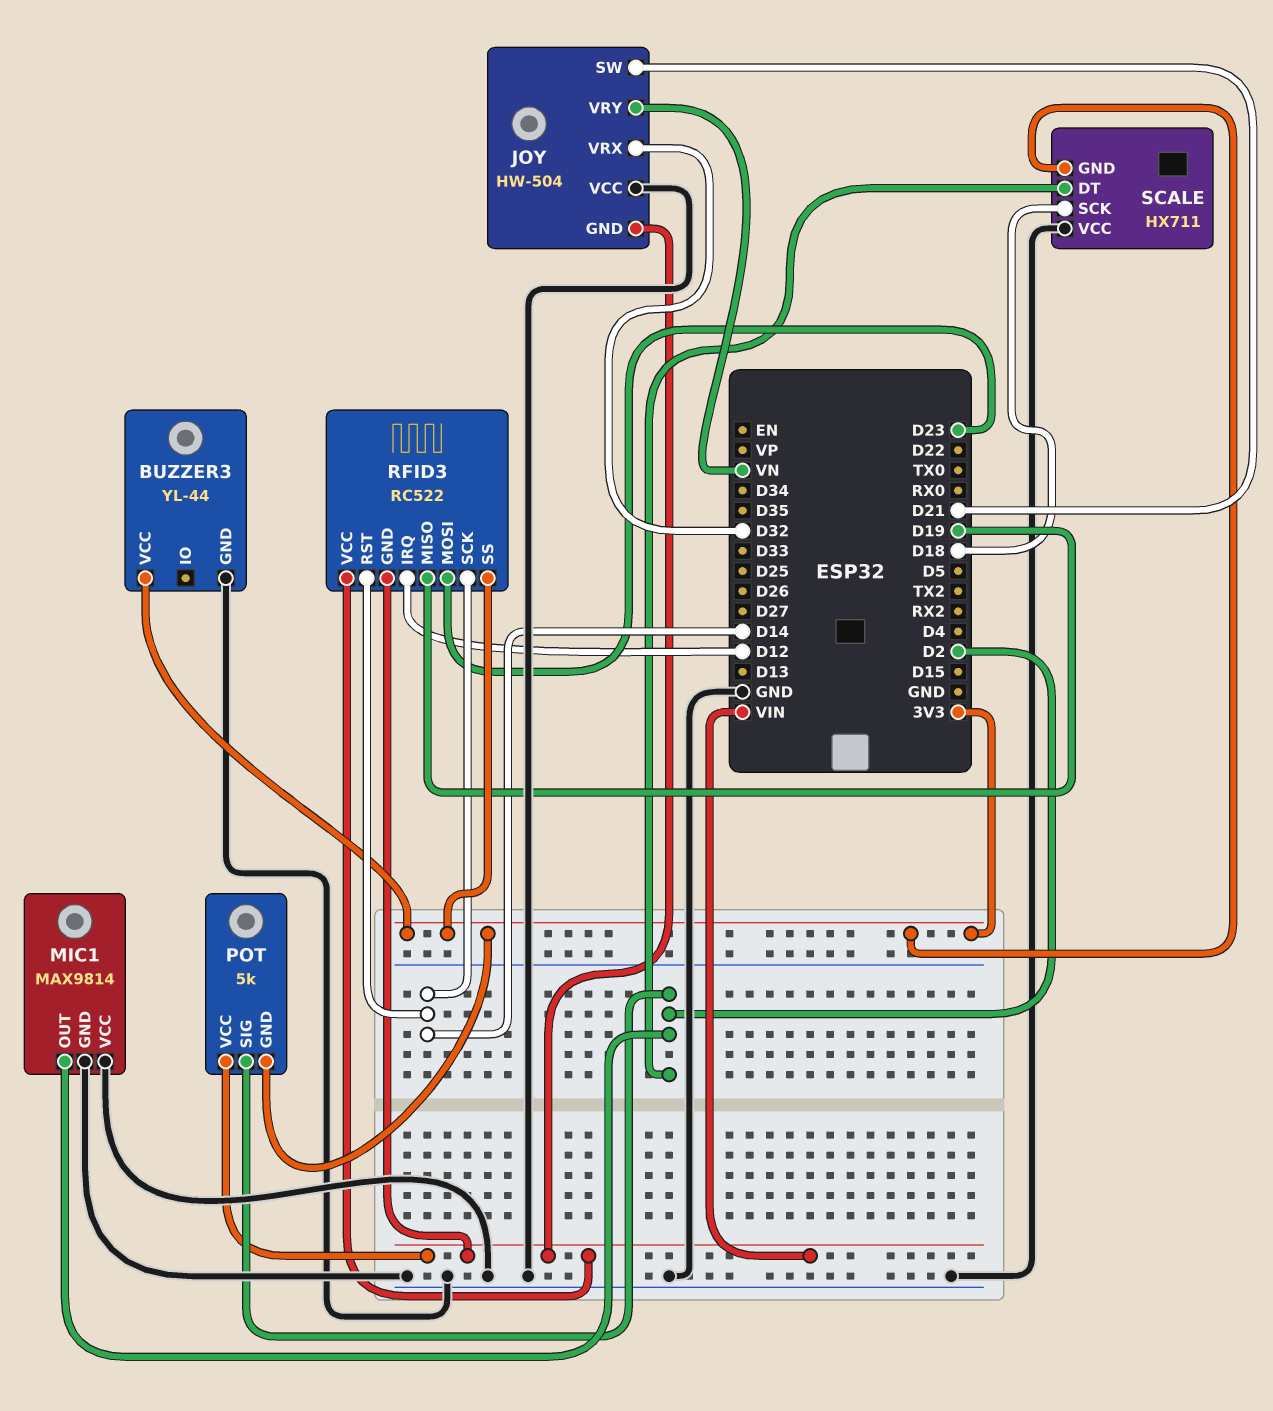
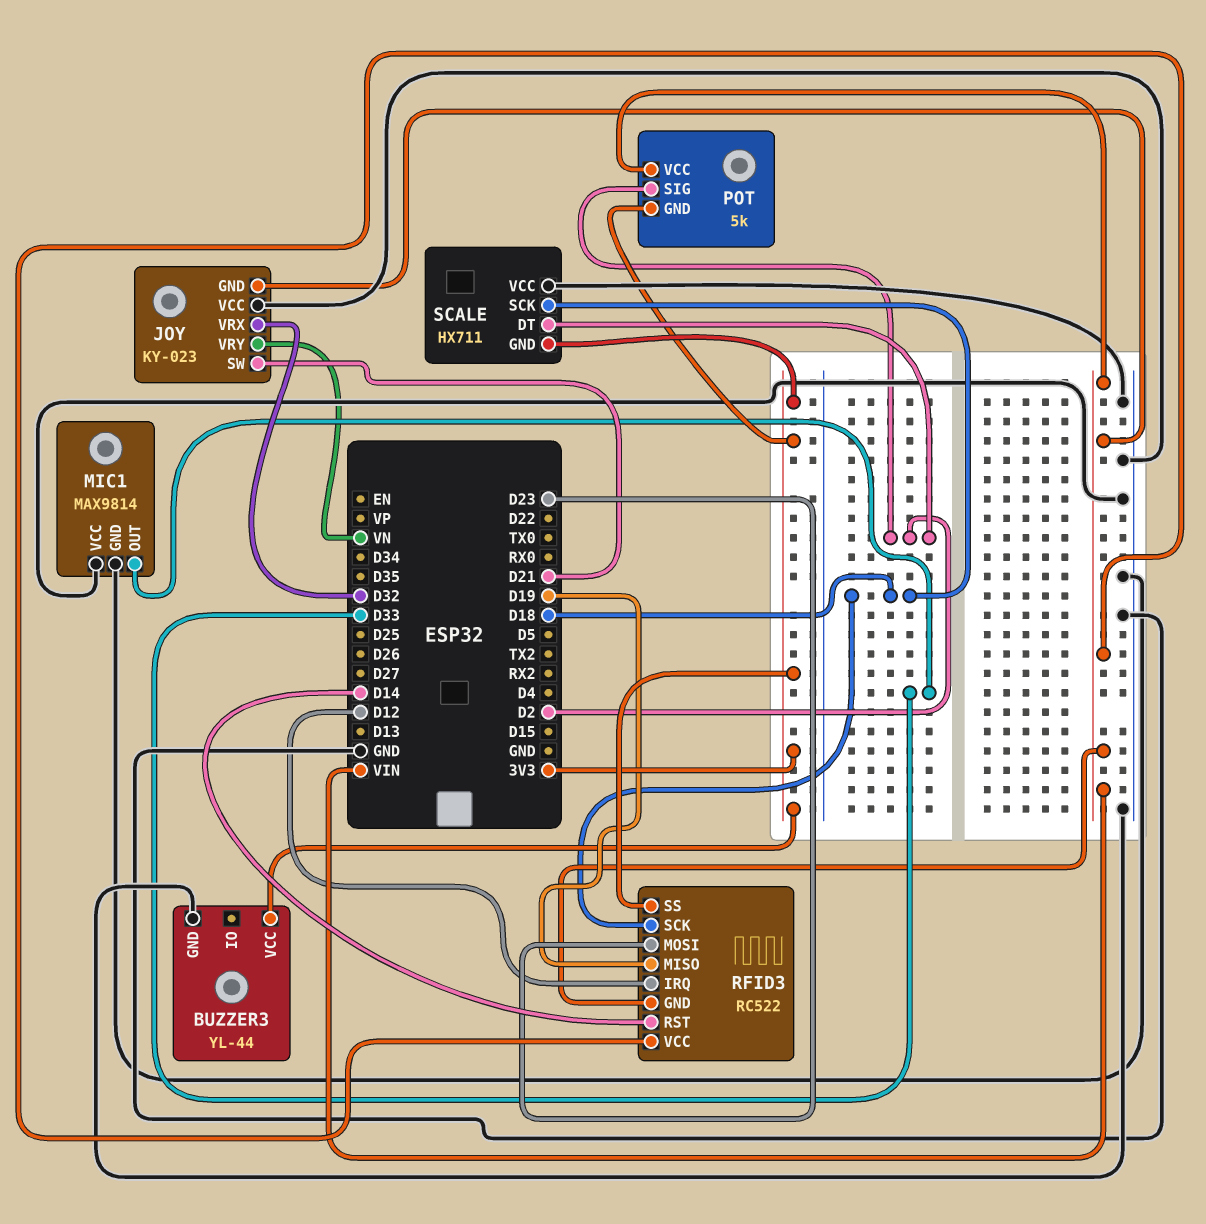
JOY: HW-504 -> KY-023
MIC1 pin OUT: D2 -> D33
RFID3 pin SCK: D14 -> D18

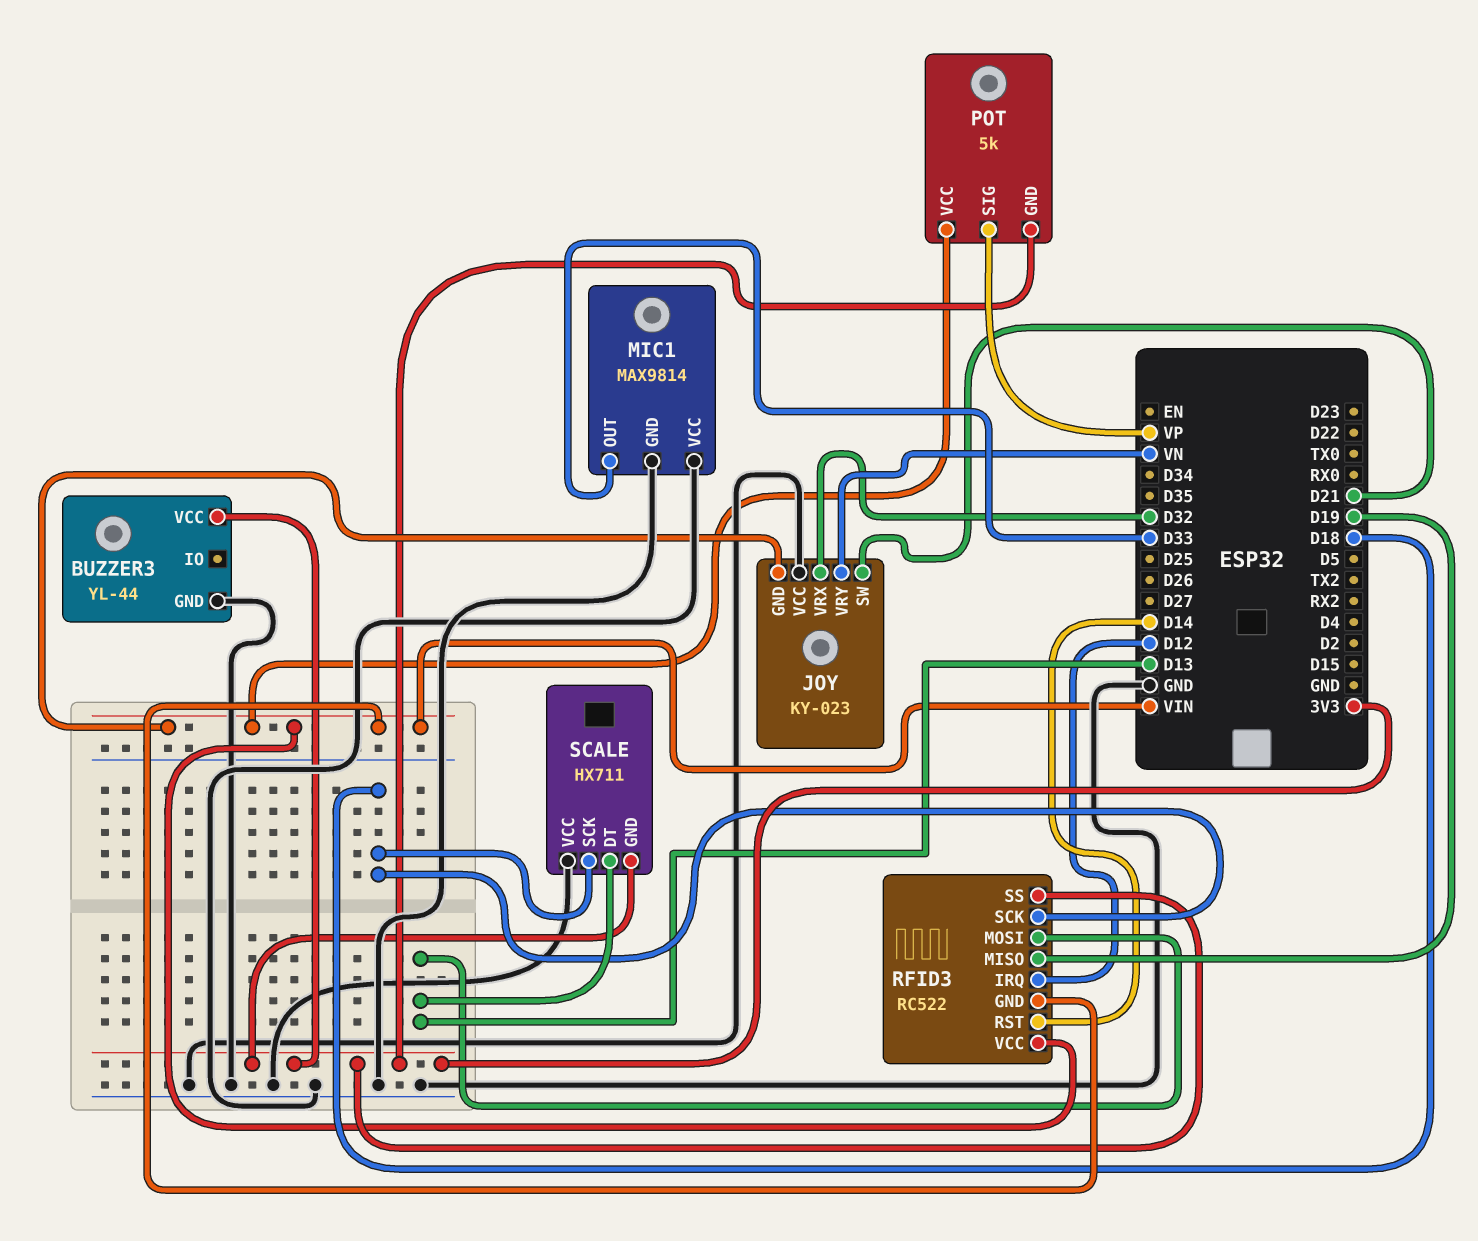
POT pin SIG: D2 -> VP
RFID3 pin MOSI: D23 -> D13
SCALE pin DT: D2 -> D13

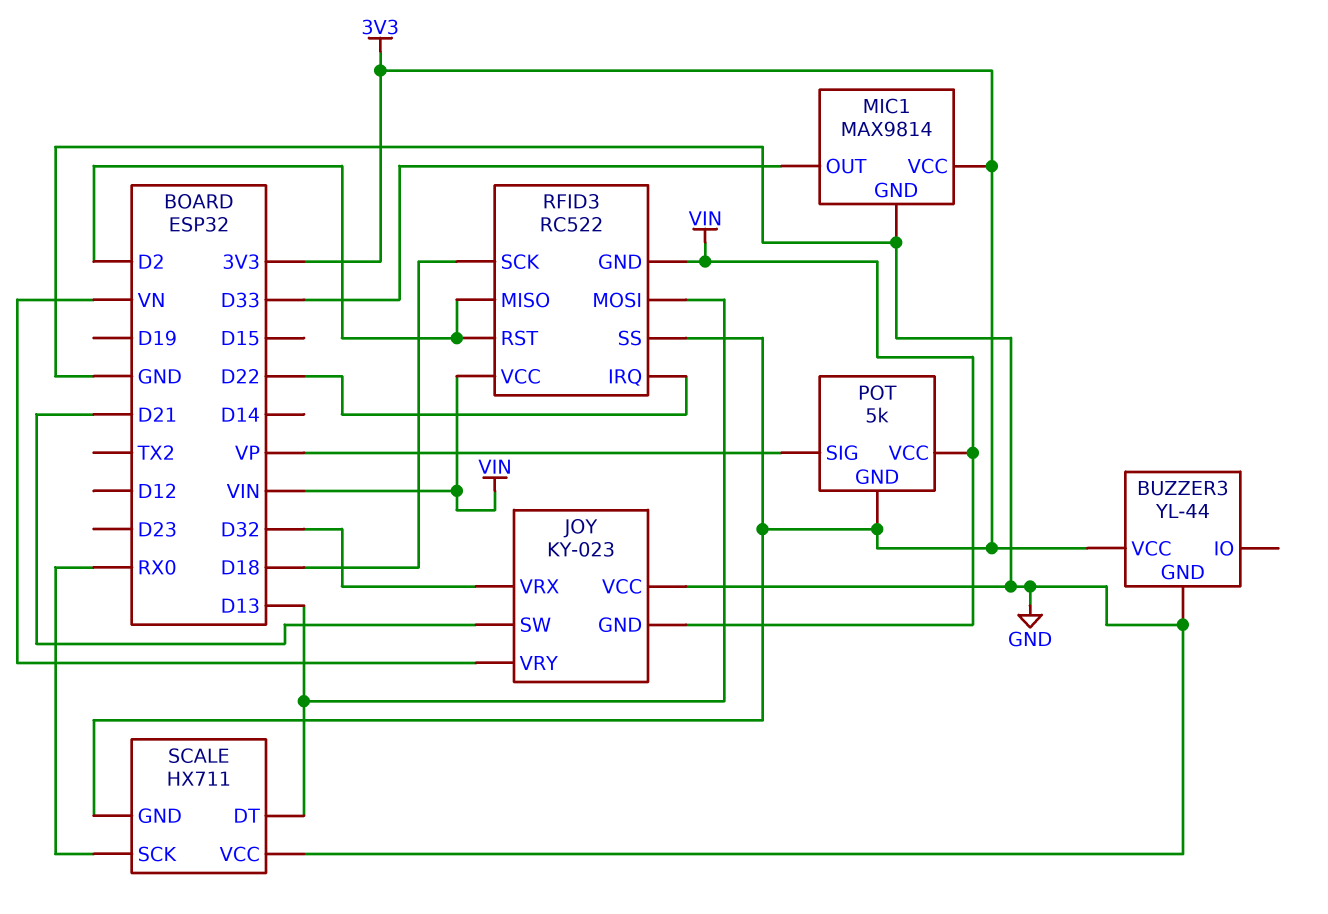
MIC1 pin VCC: GND -> 3V3
RFID3 pin IRQ: D12 -> D22
RFID3 pin MISO: D19 -> D2
RFID3 pin RST: D14 -> D2
SCALE pin SCK: D18 -> RX0

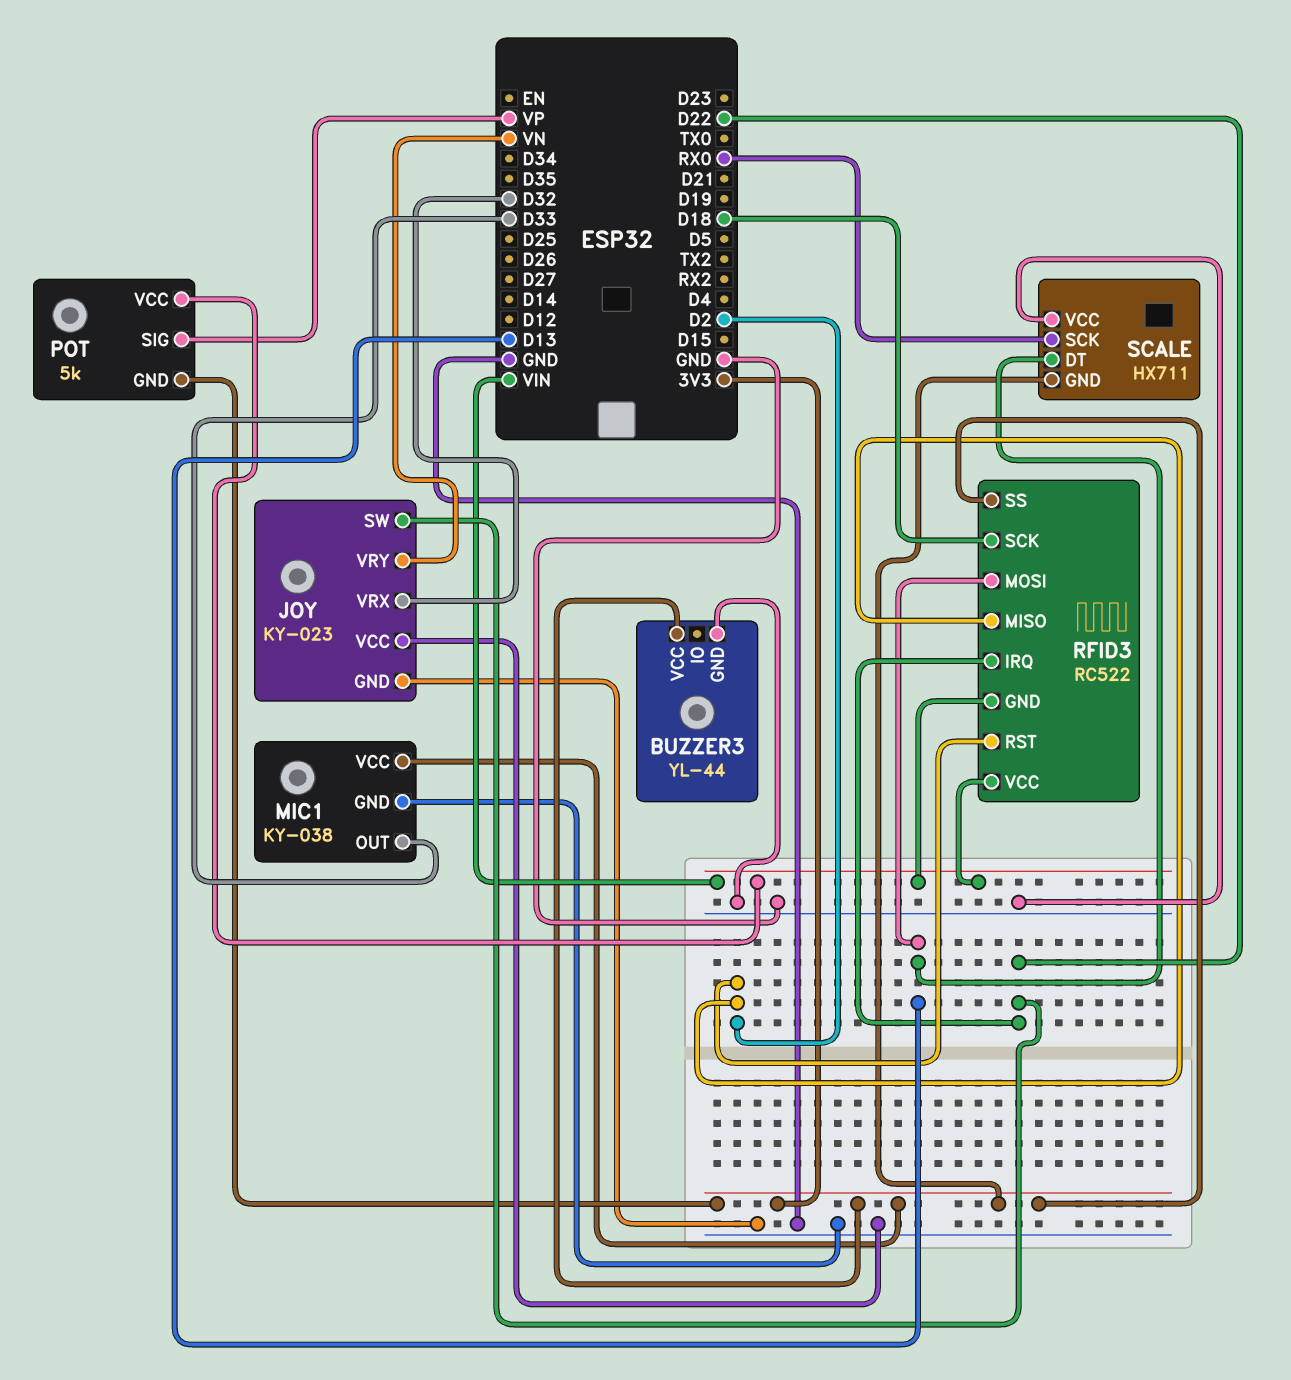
JOY pin GND: VIN -> GND
JOY pin SW: D21 -> D22
MIC1: MAX9814 -> KY-038

